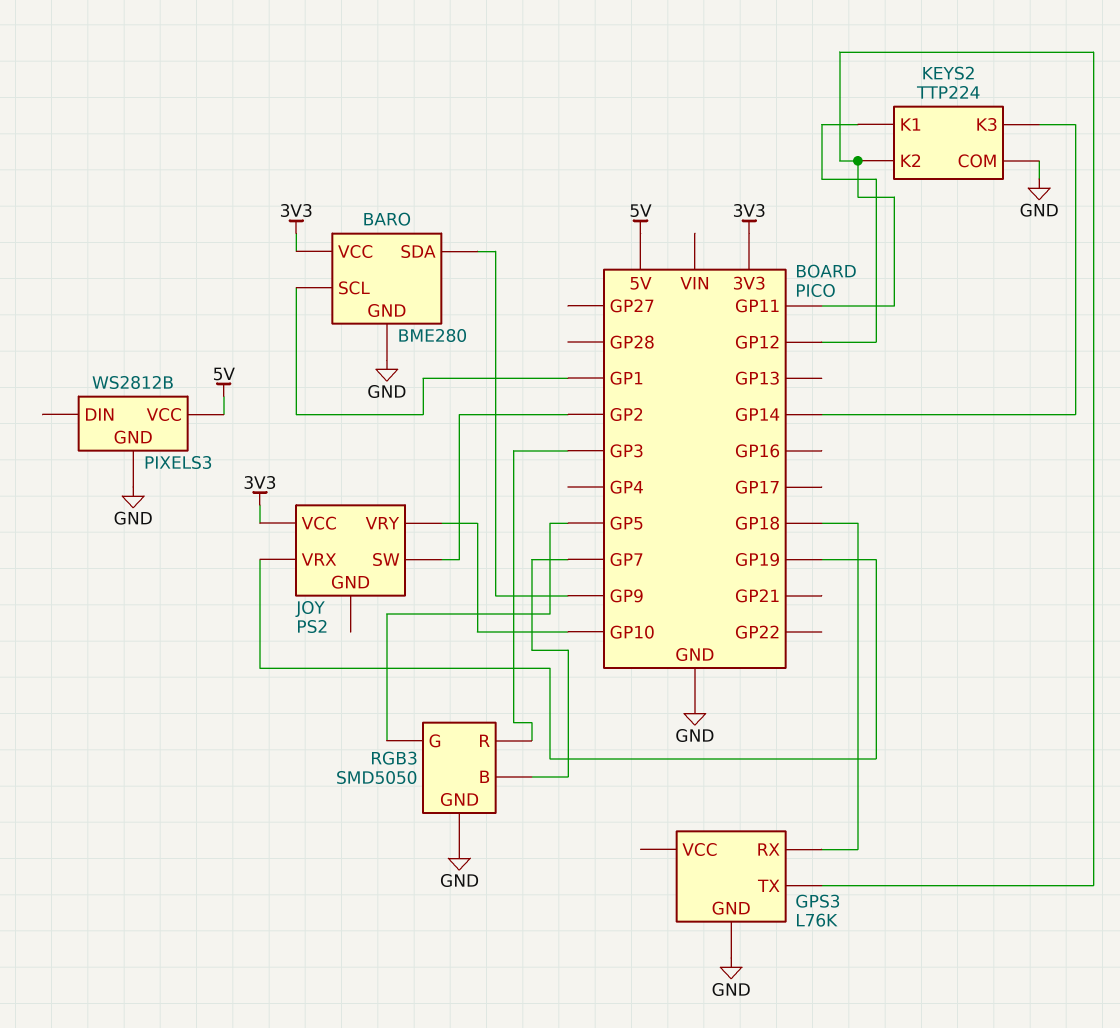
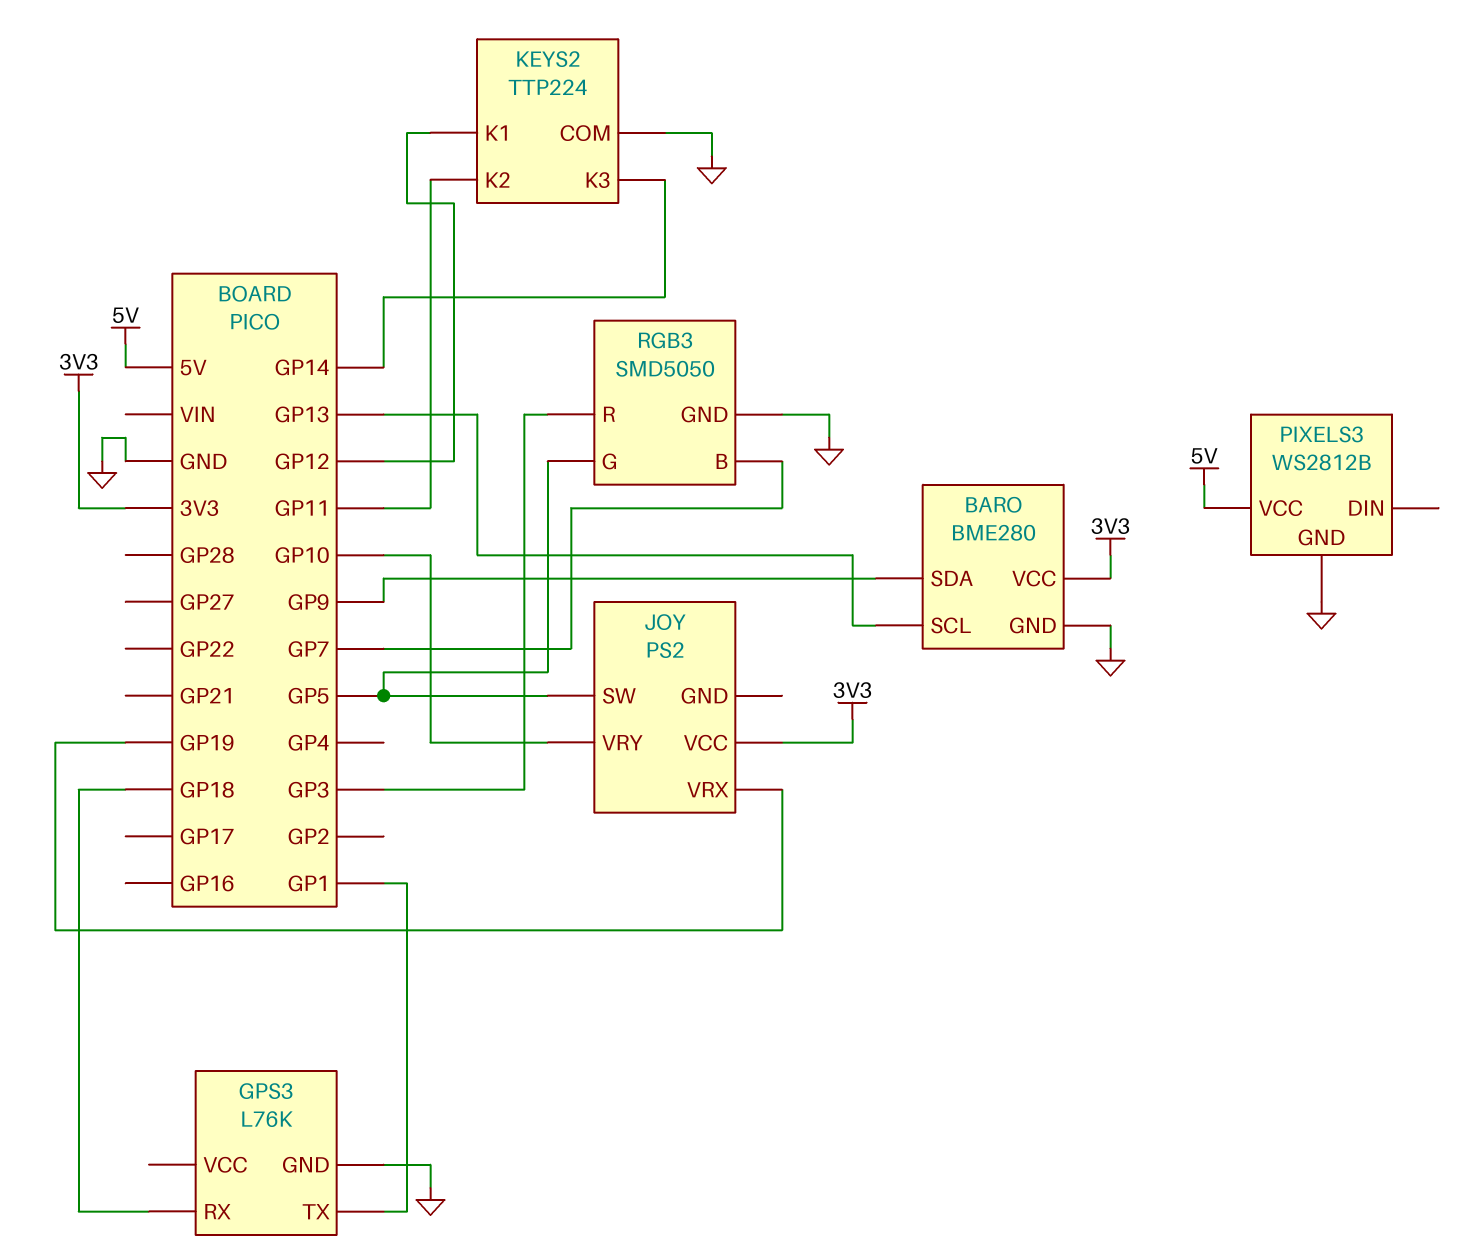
BARO pin SCL: GP1 -> GP13
GPS3 pin TX: GP11 -> GP1
JOY pin SW: GP2 -> GP5

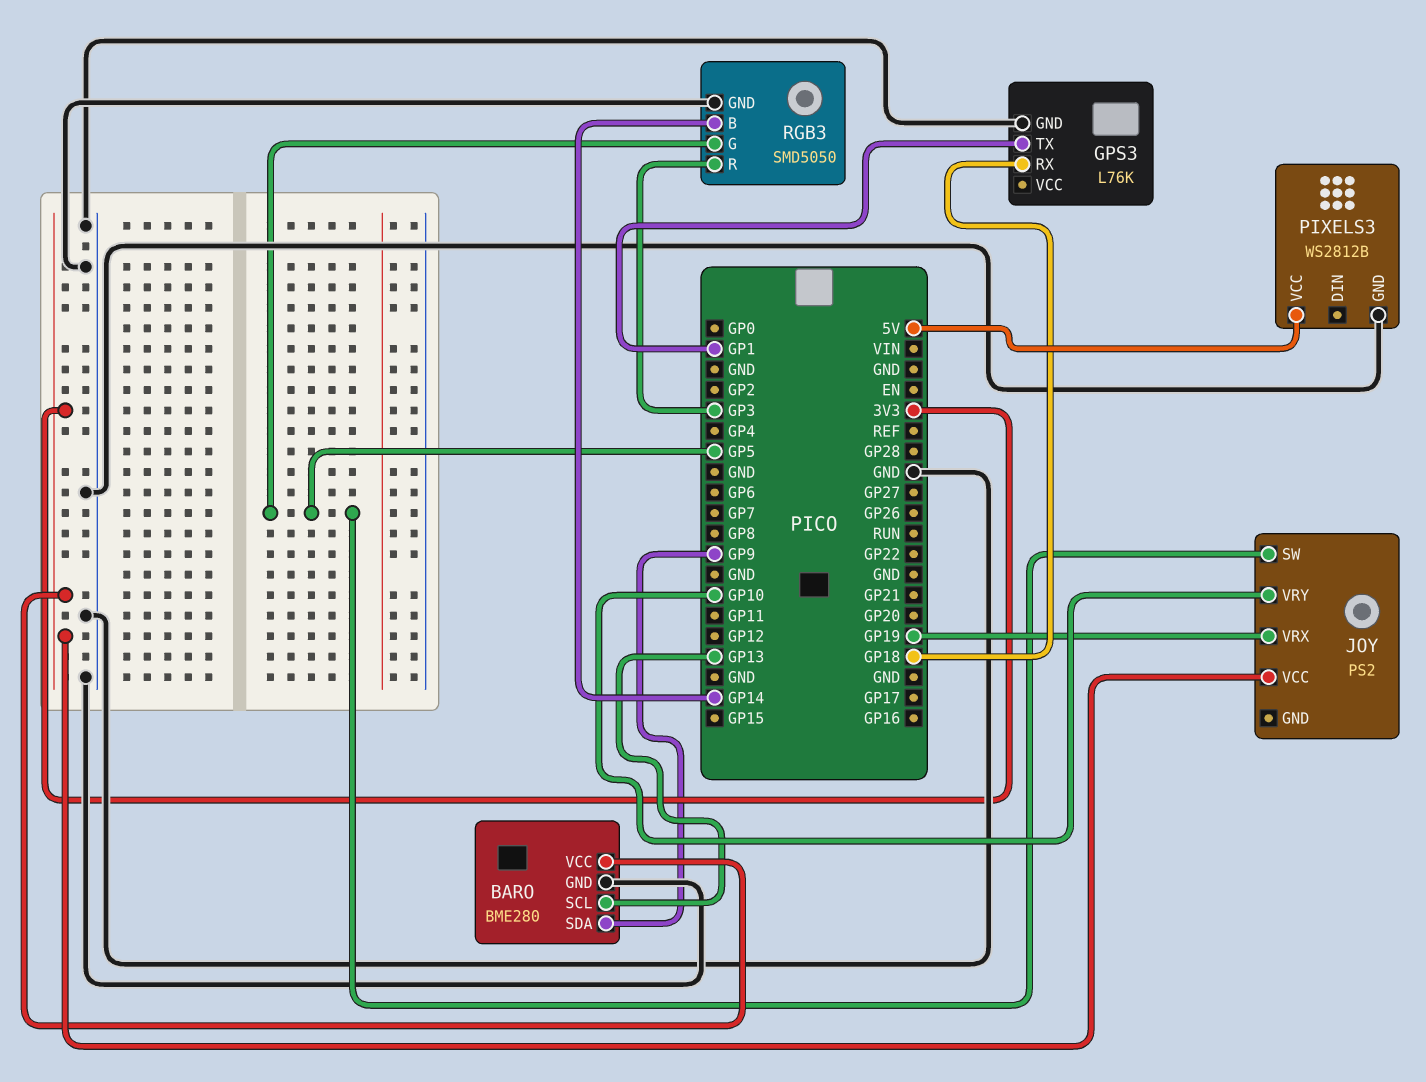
KEYS2: TTP224 -> none
KEYS2 pin COM: GND -> none
KEYS2 pin K1: GP12 -> none
KEYS2 pin K2: GP11 -> none
KEYS2 pin K3: GP14 -> none
RGB3 pin B: GP7 -> GP14

